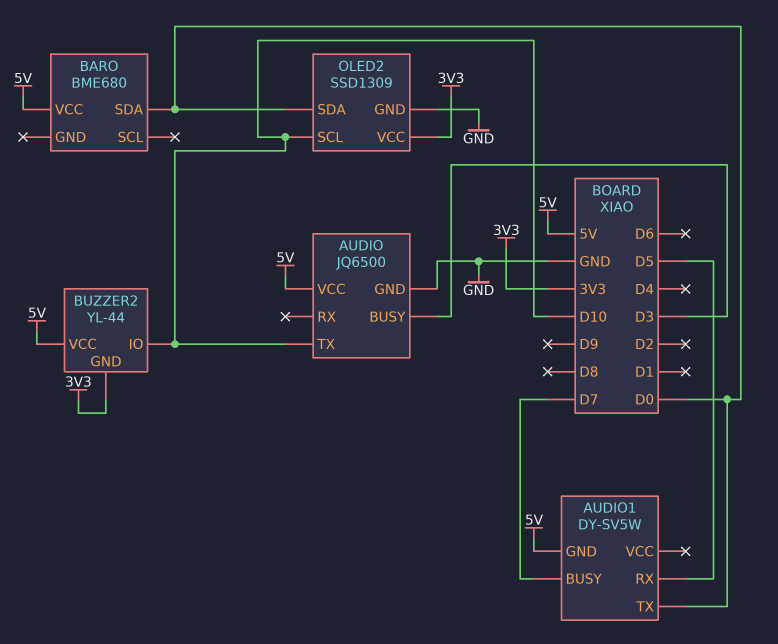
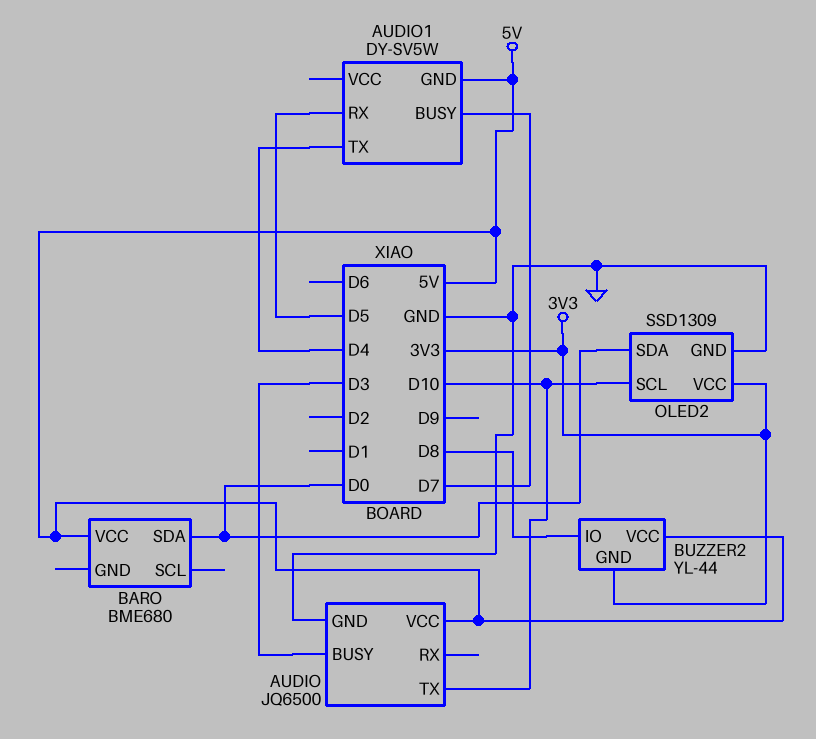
AUDIO1 pin TX: D0 -> D4
BUZZER2 pin IO: D10 -> D8

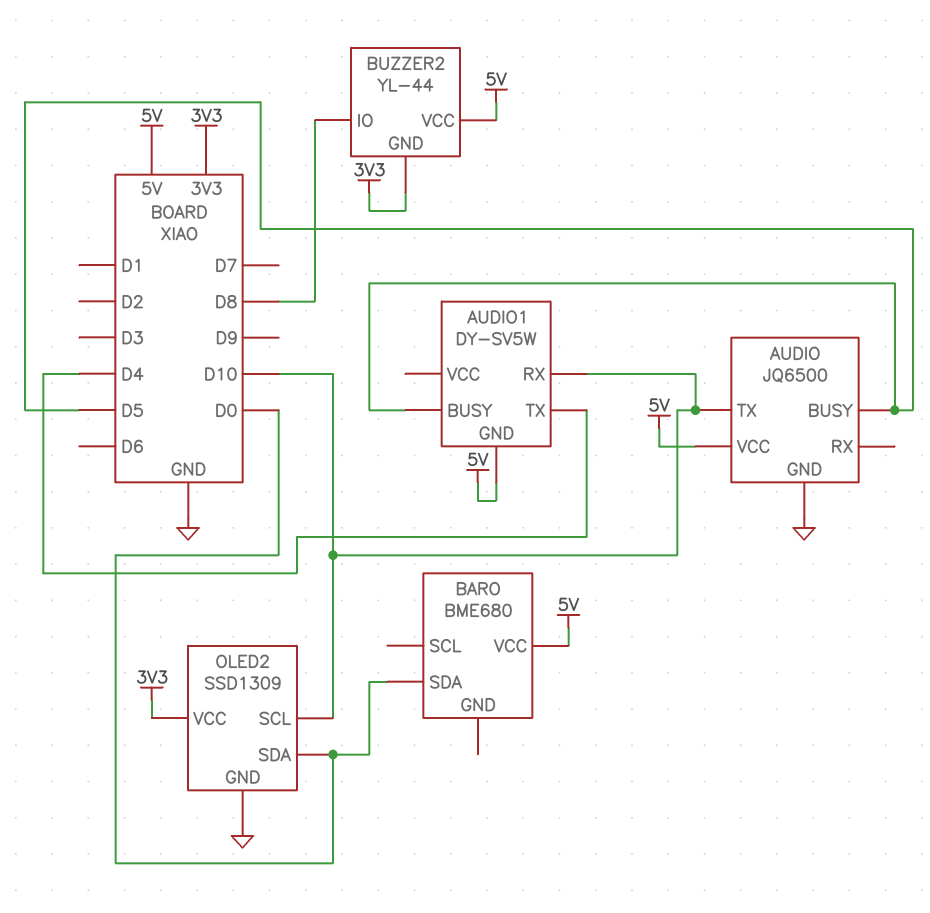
AUDIO pin BUSY: D3 -> D5
AUDIO1 pin BUSY: D7 -> D5
AUDIO1 pin RX: D5 -> D10

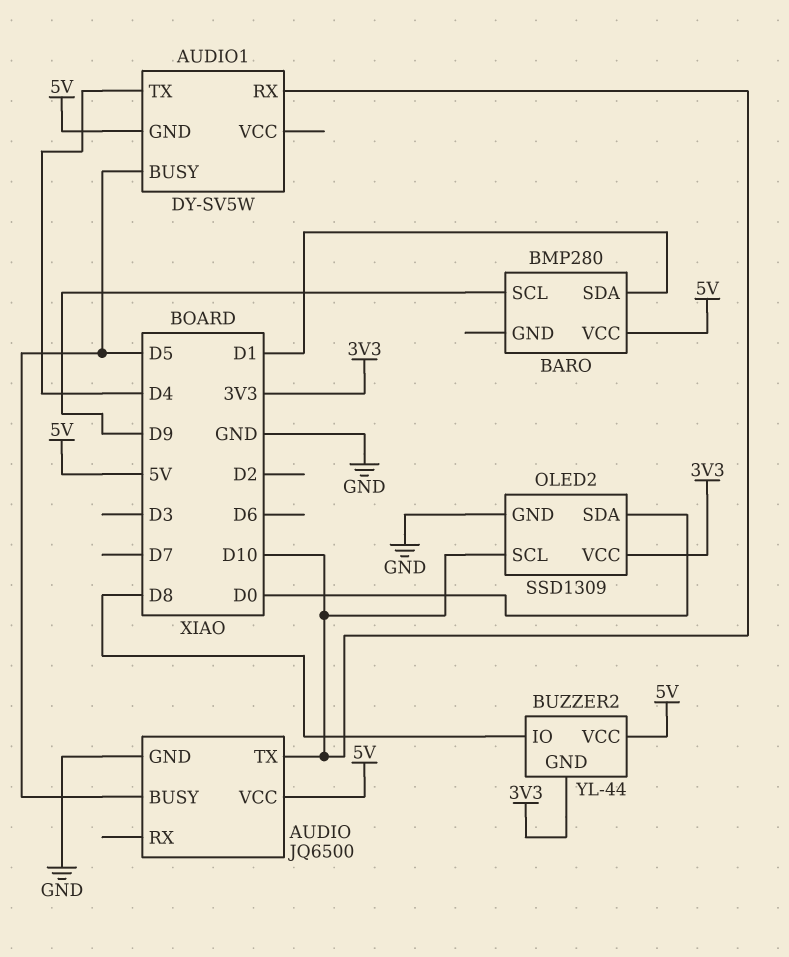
BARO: BME680 -> BMP280
BARO pin SCL: none -> D9
BARO pin SDA: D0 -> D1

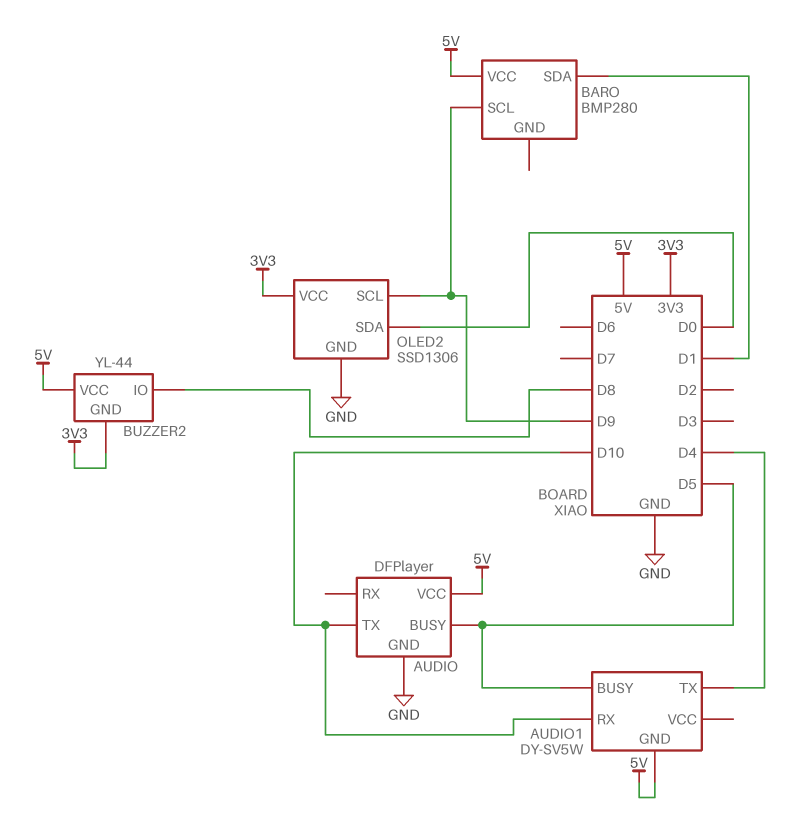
AUDIO: JQ6500 -> DFPlayer
OLED2: SSD1309 -> SSD1306
OLED2 pin SCL: D10 -> D9

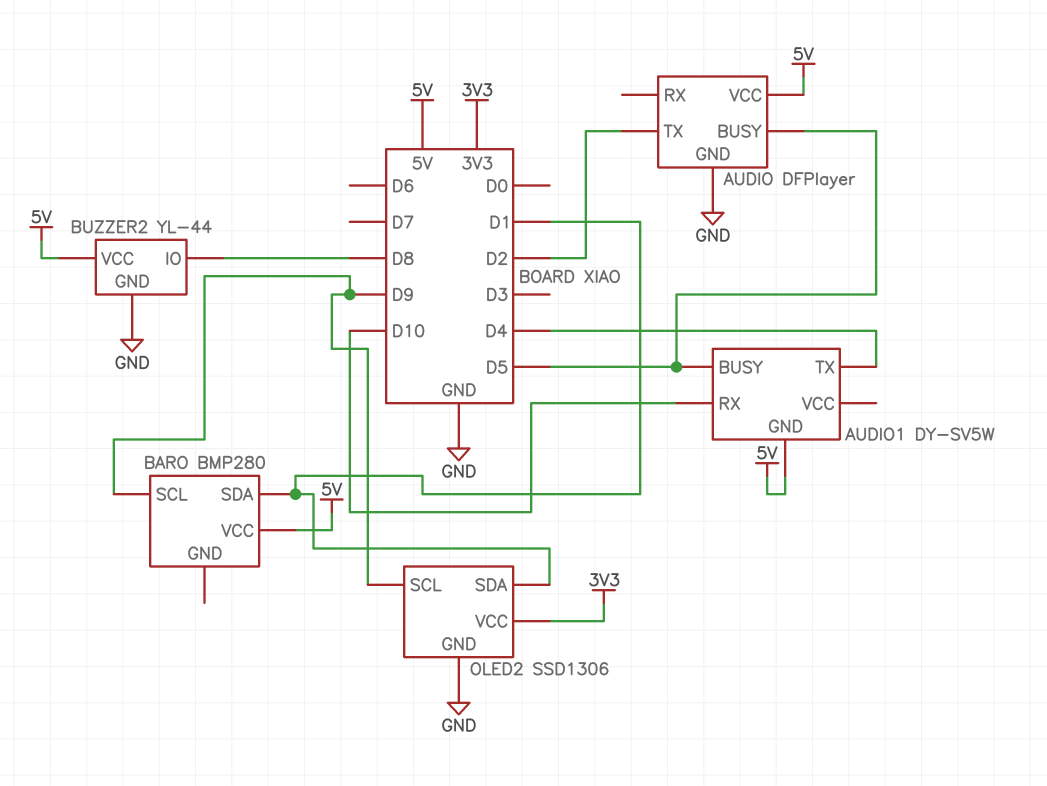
AUDIO pin TX: D10 -> D2
BUZZER2 pin GND: 3V3 -> GND
OLED2 pin SDA: D0 -> D1

